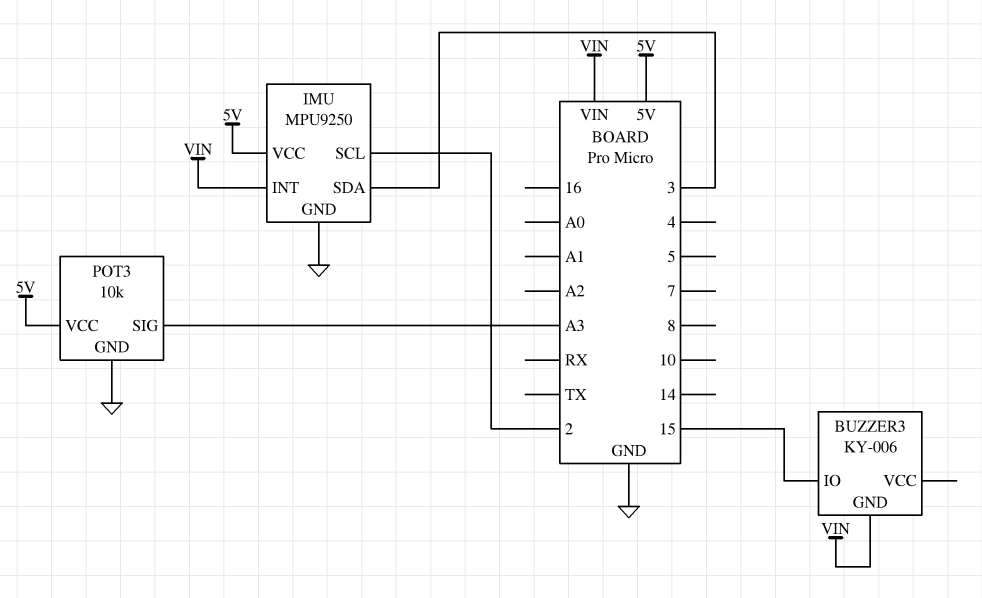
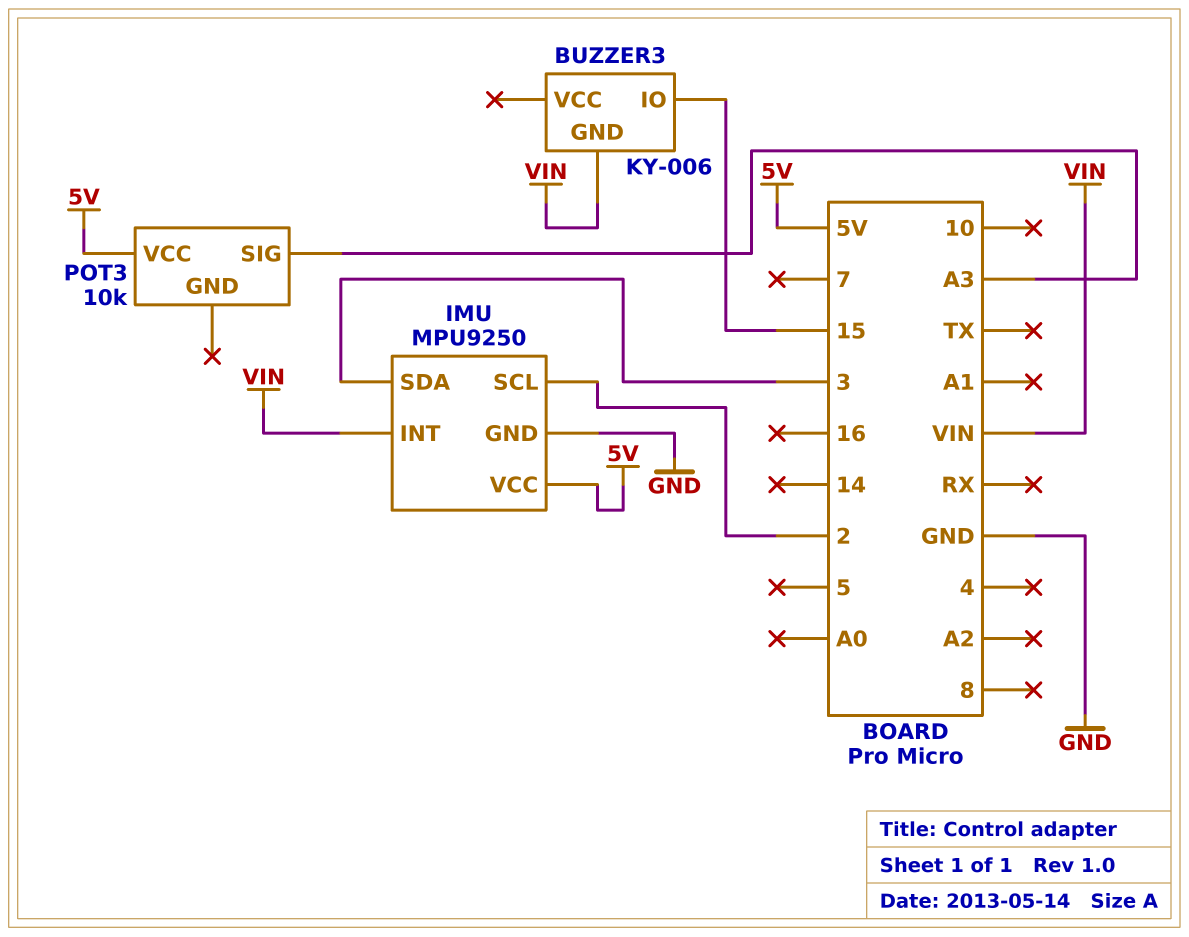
POT3 pin GND: GND -> none

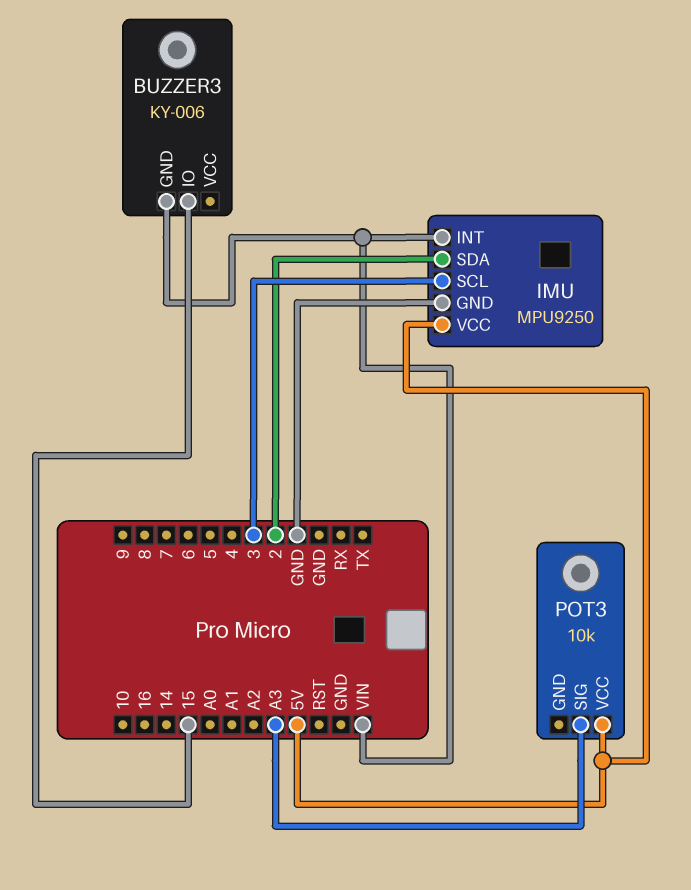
IMU pin SCL: 2 -> 3
IMU pin SDA: 3 -> 2

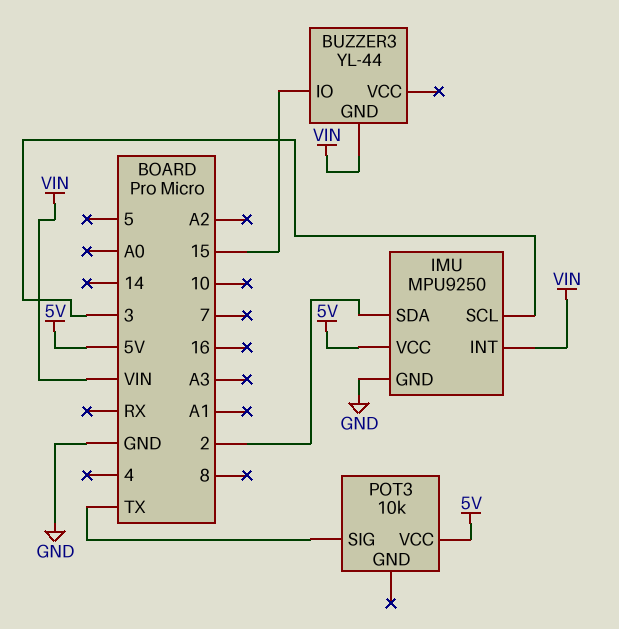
BUZZER3: KY-006 -> YL-44
POT3 pin SIG: A3 -> TX

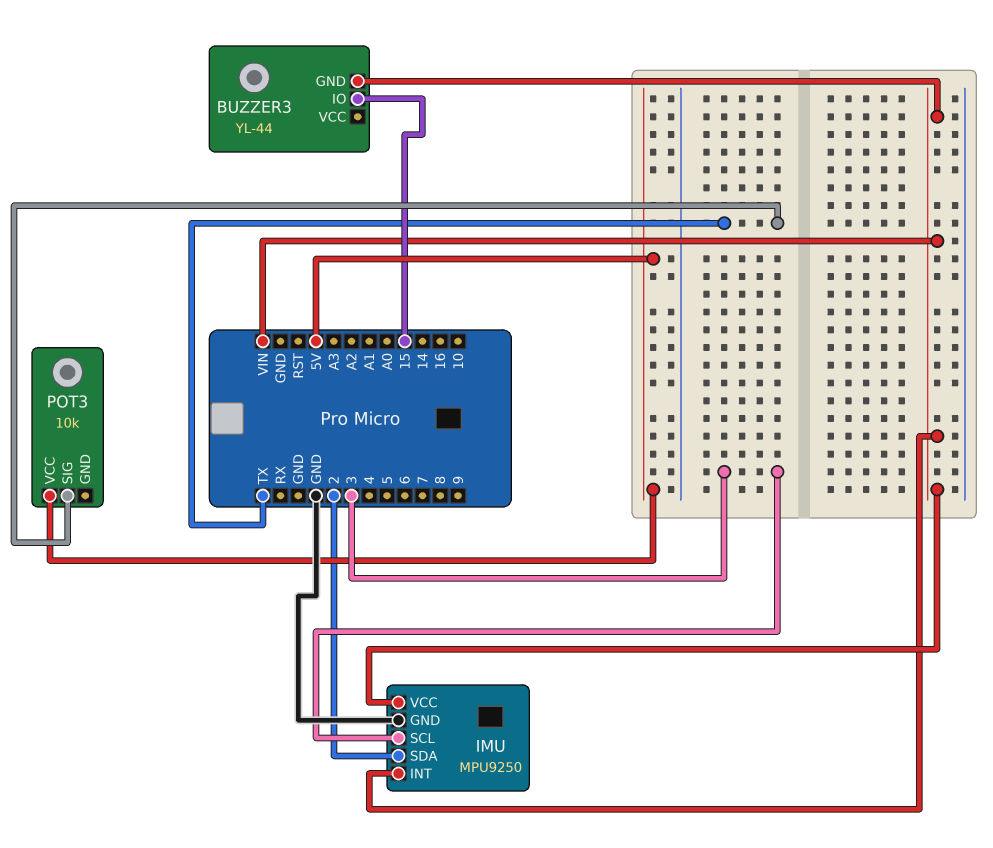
IMU pin VCC: 5V -> VIN

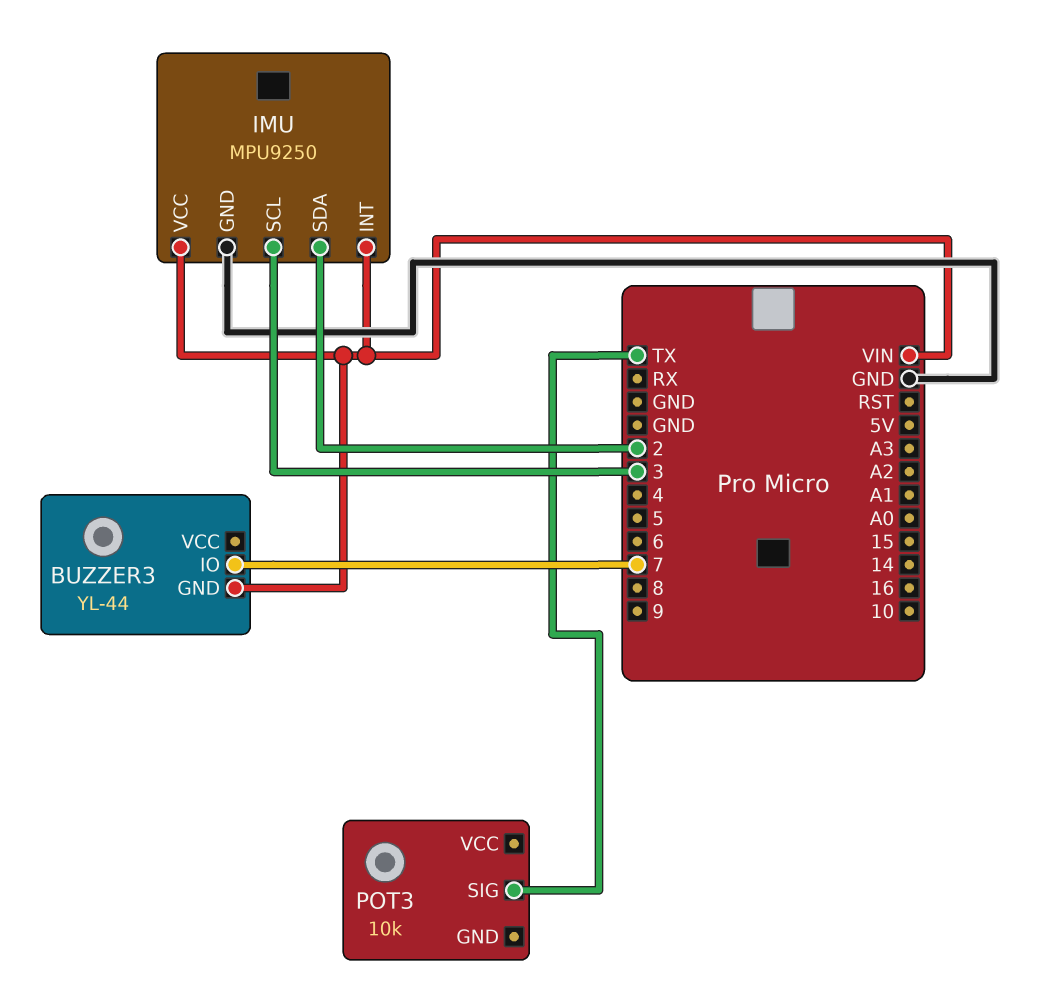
BUZZER3 pin IO: 15 -> 7
POT3 pin VCC: 5V -> none

